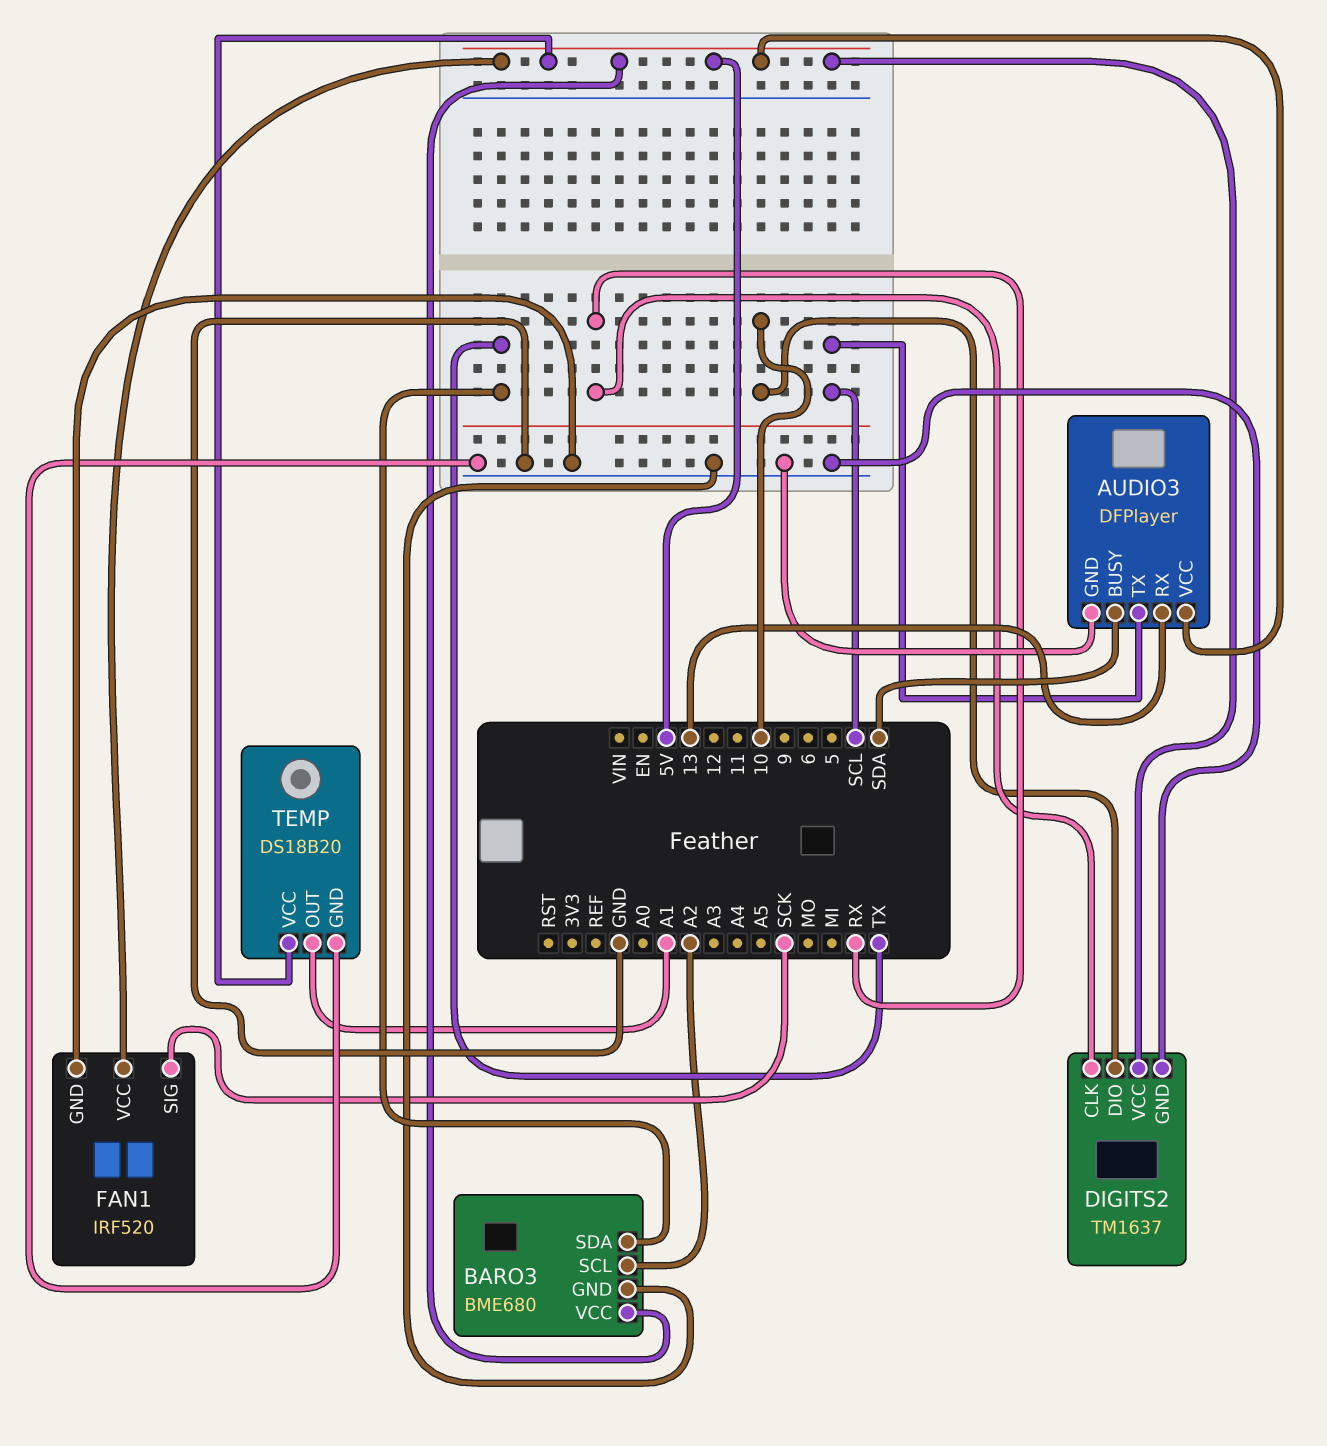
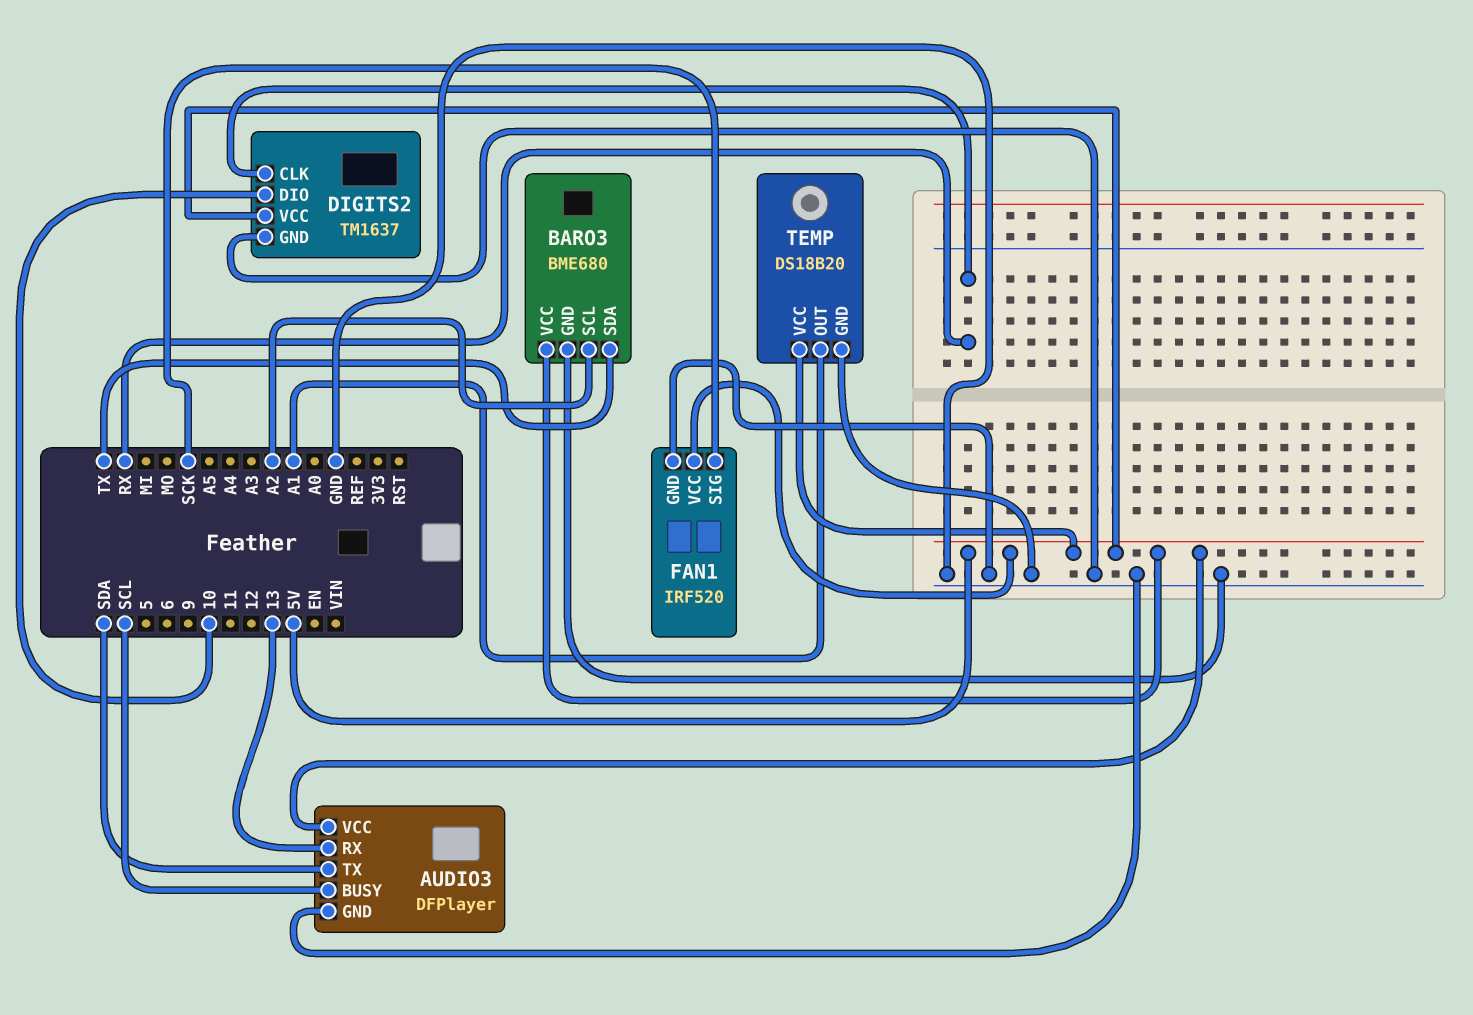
AUDIO3 pin BUSY: SDA -> SCL
AUDIO3 pin TX: SCL -> SDA

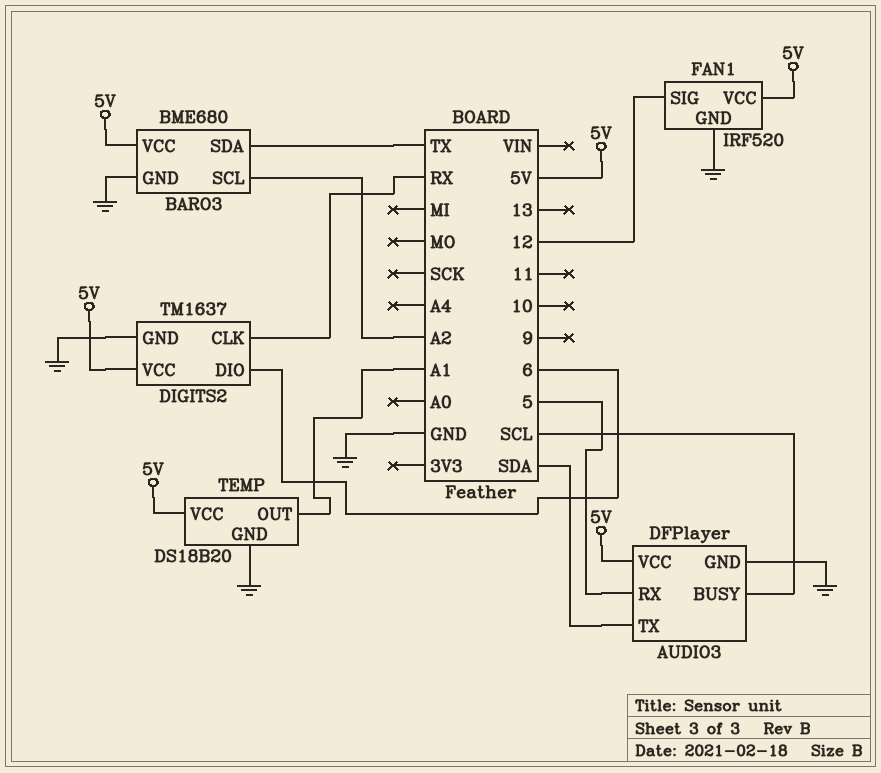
AUDIO3 pin RX: 13 -> 5
DIGITS2 pin DIO: 10 -> 6
FAN1 pin SIG: SCK -> 12

